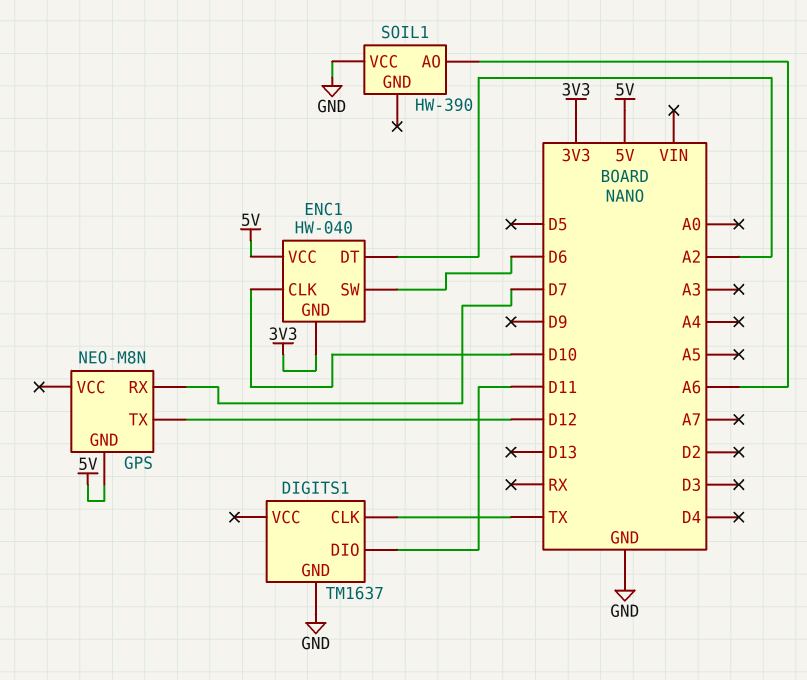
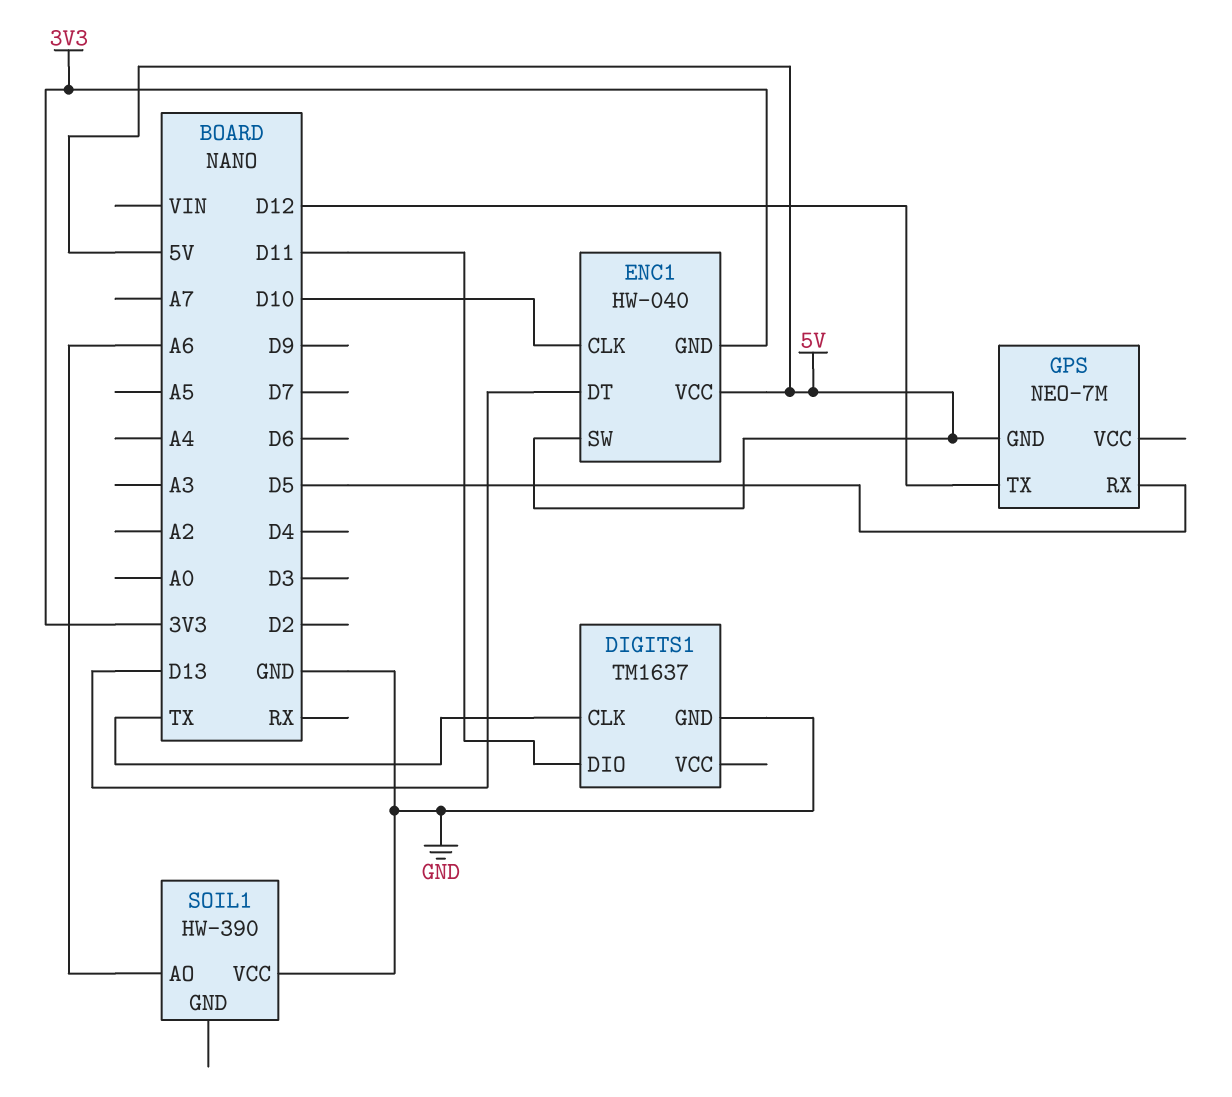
ENC1 pin DT: A2 -> D13
ENC1 pin SW: D6 -> 5V
GPS: NEO-M8N -> NEO-7M
GPS pin RX: D7 -> D5

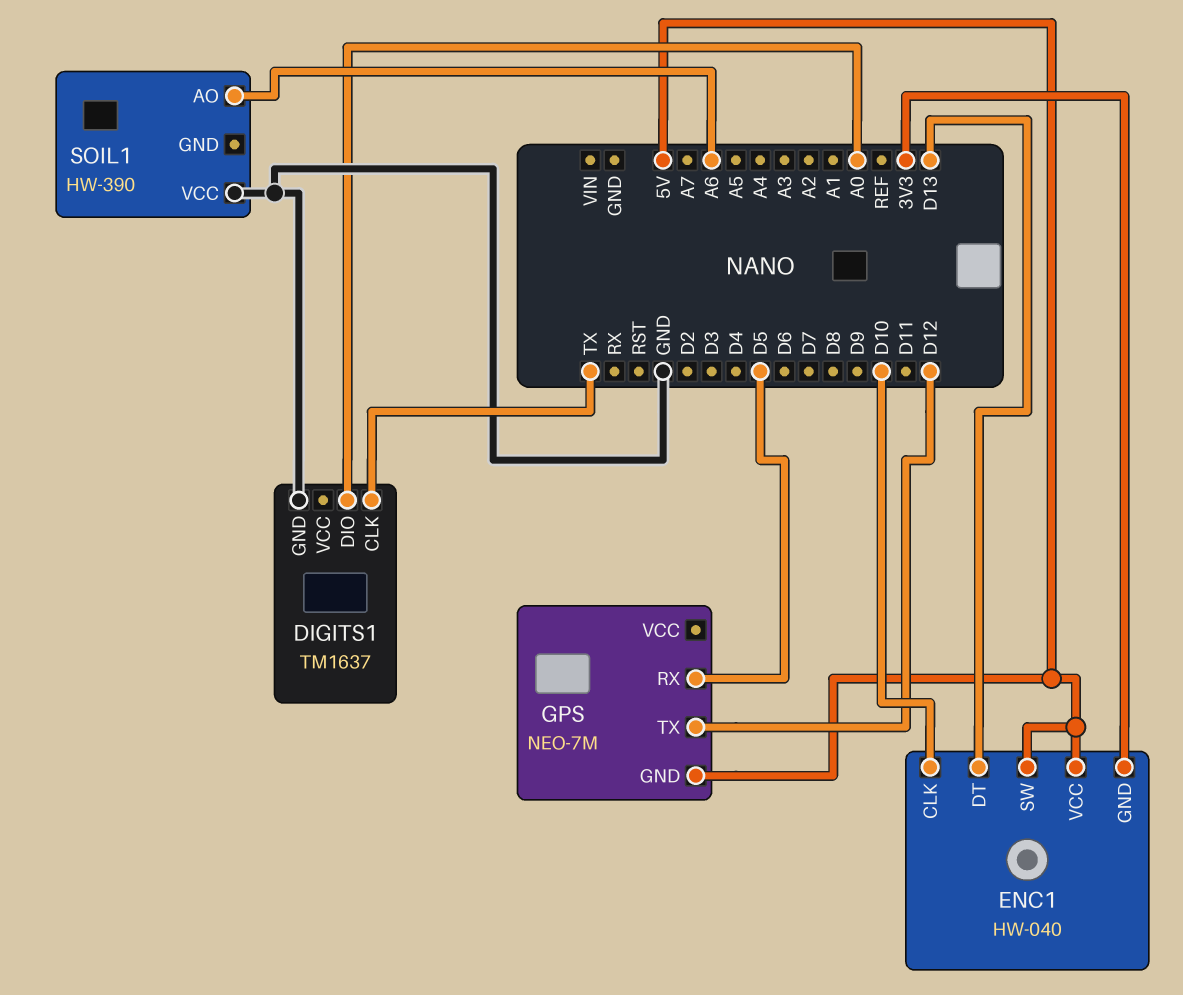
DIGITS1 pin DIO: D11 -> A0

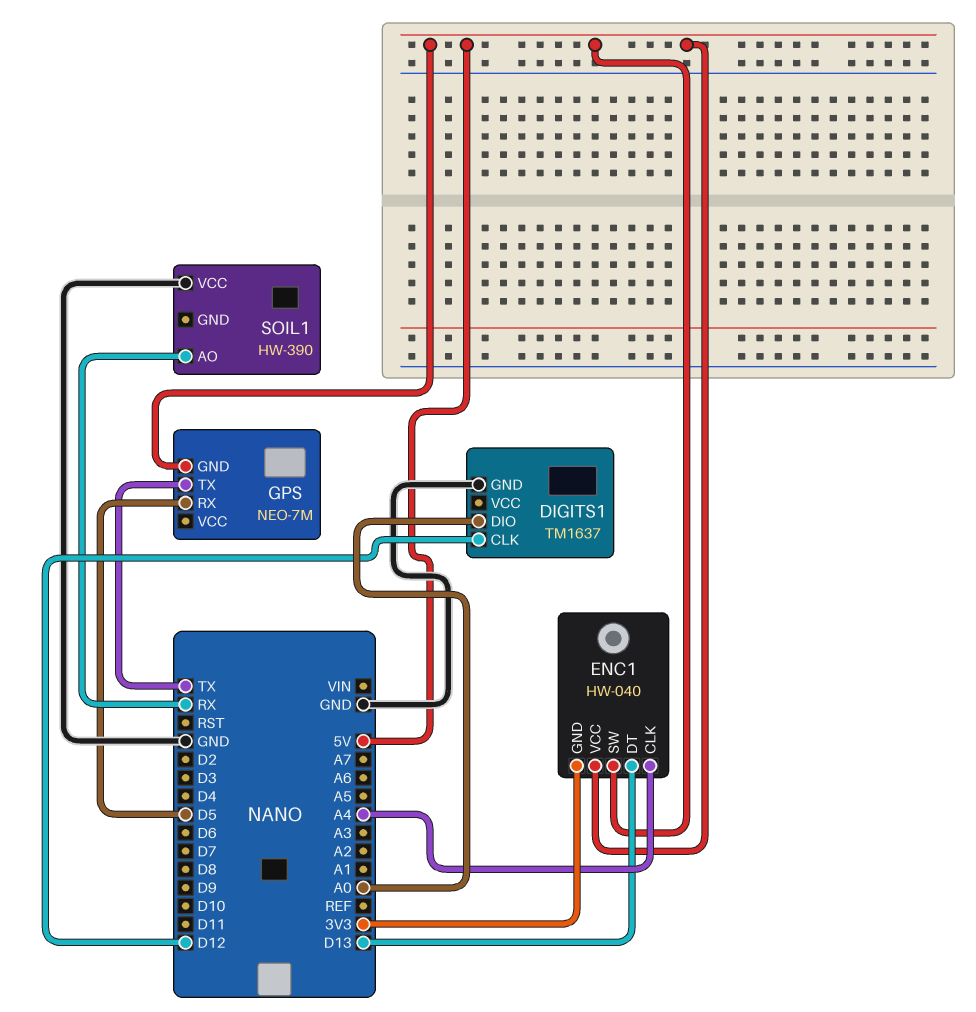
DIGITS1 pin CLK: TX -> D12
ENC1 pin CLK: D10 -> A4
GPS pin TX: D12 -> TX
SOIL1 pin AO: A6 -> RX

